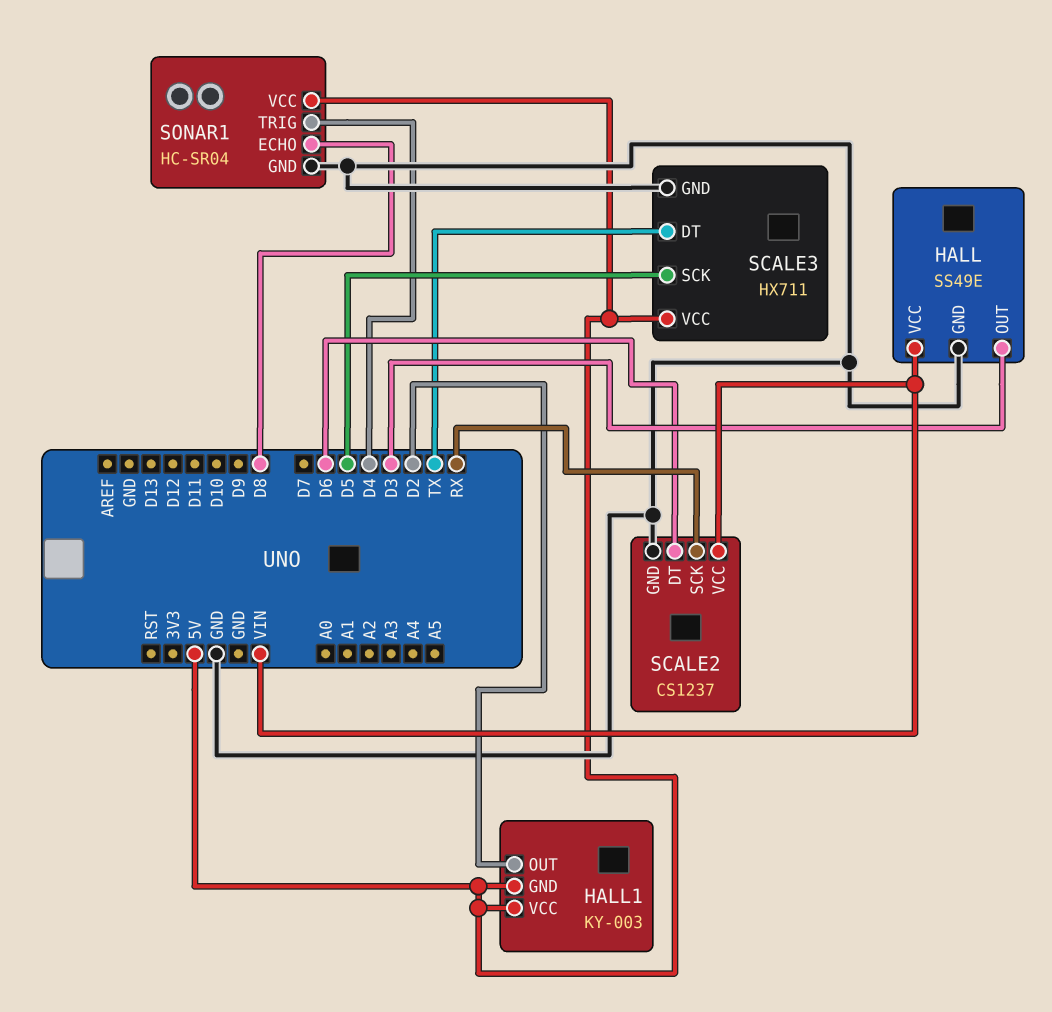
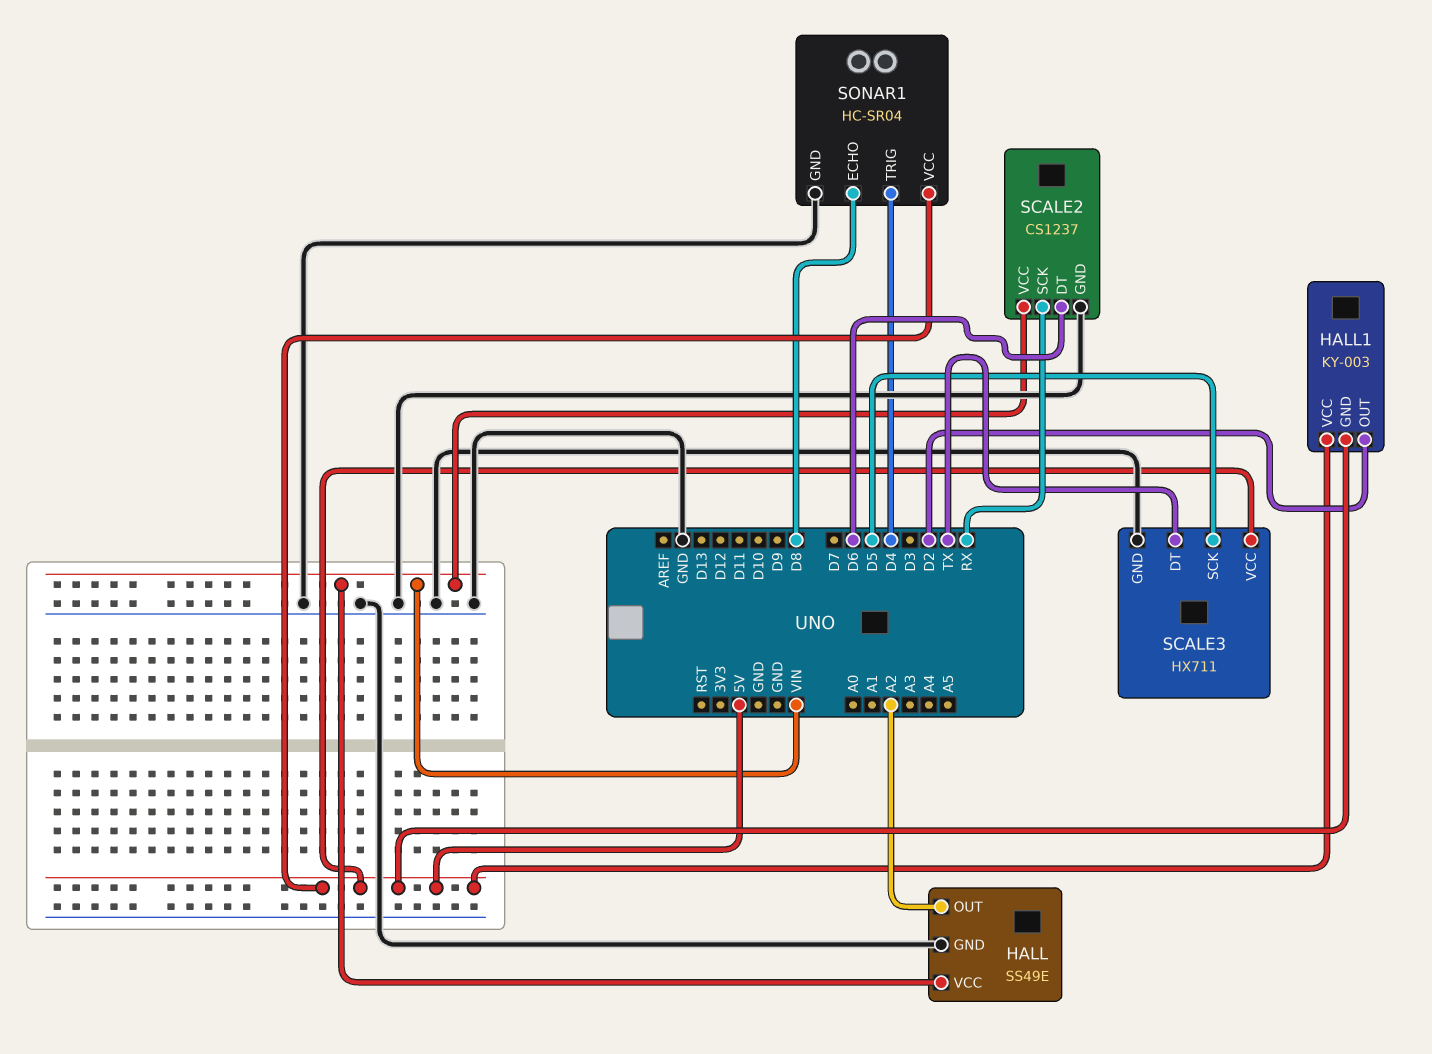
HALL pin OUT: D3 -> A2

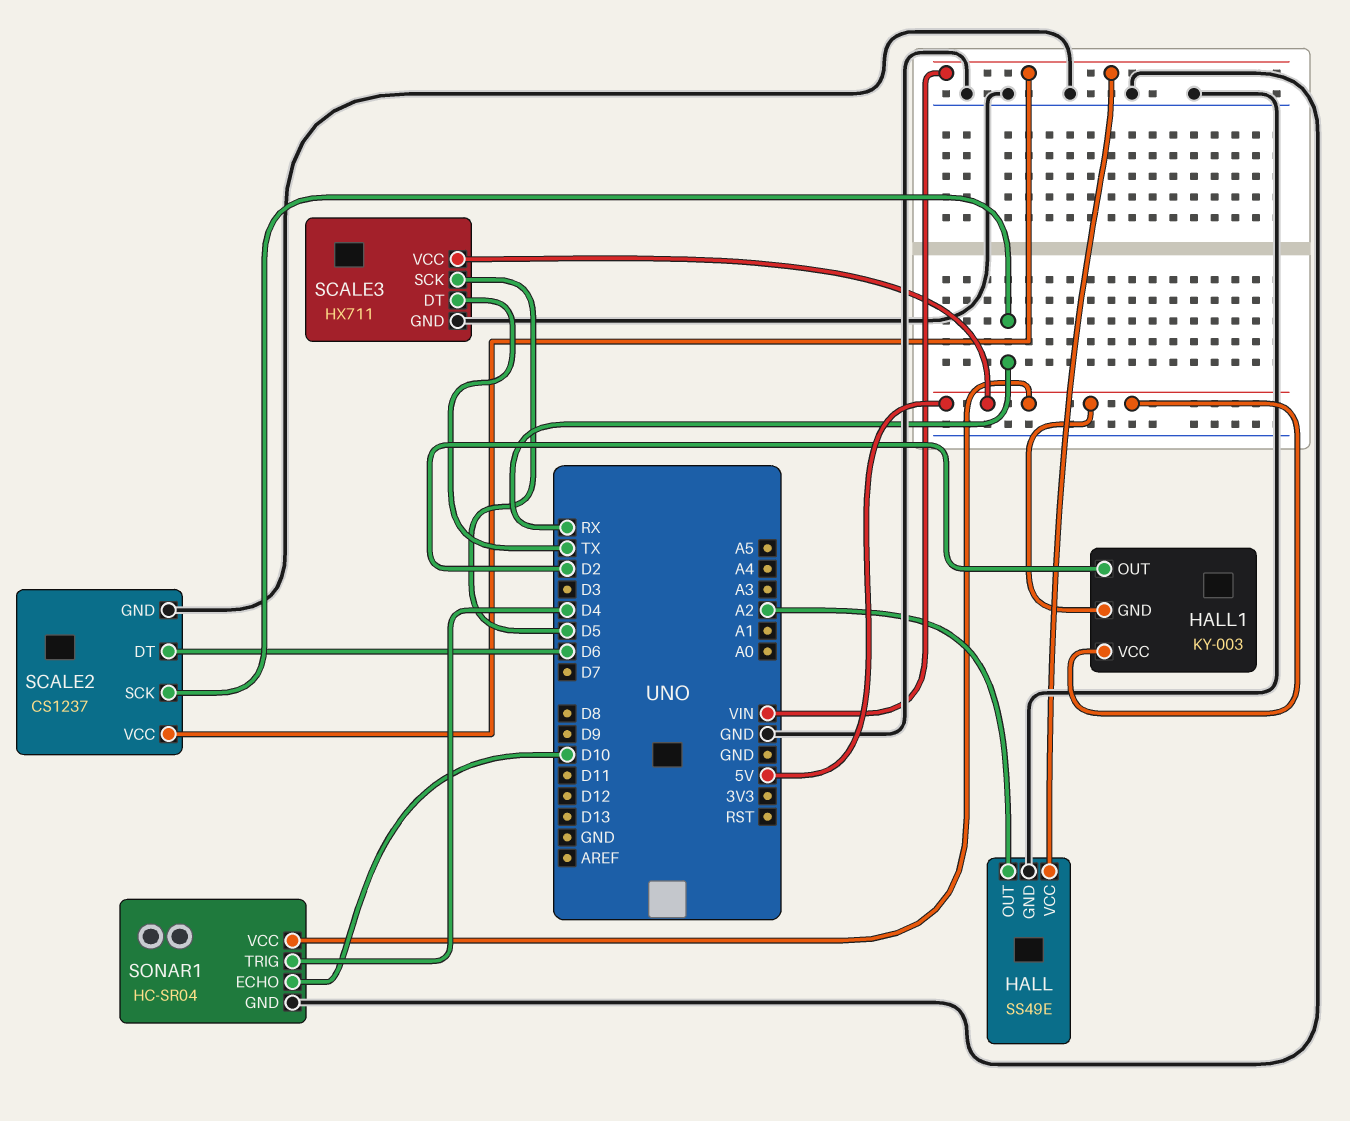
SONAR1 pin ECHO: D8 -> D10

